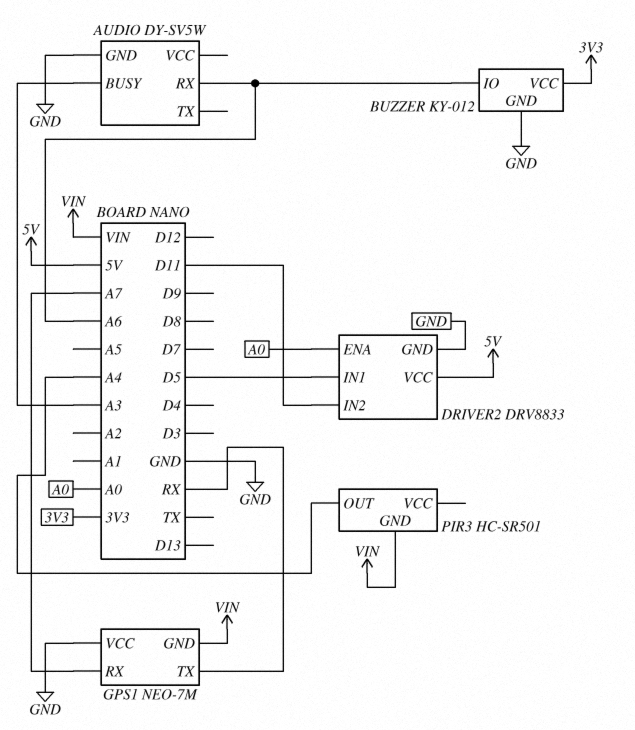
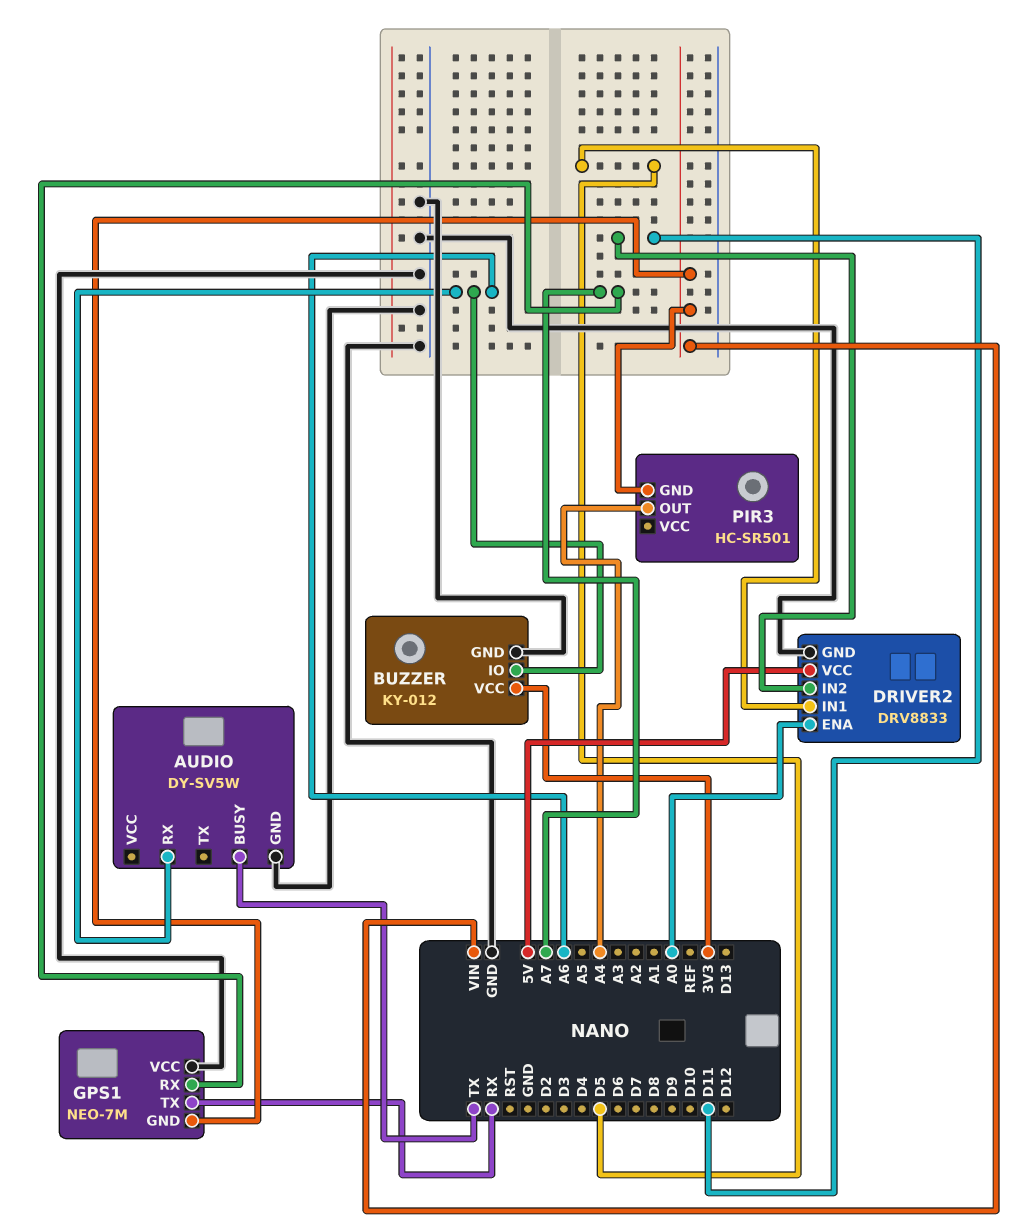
AUDIO pin BUSY: A3 -> TX

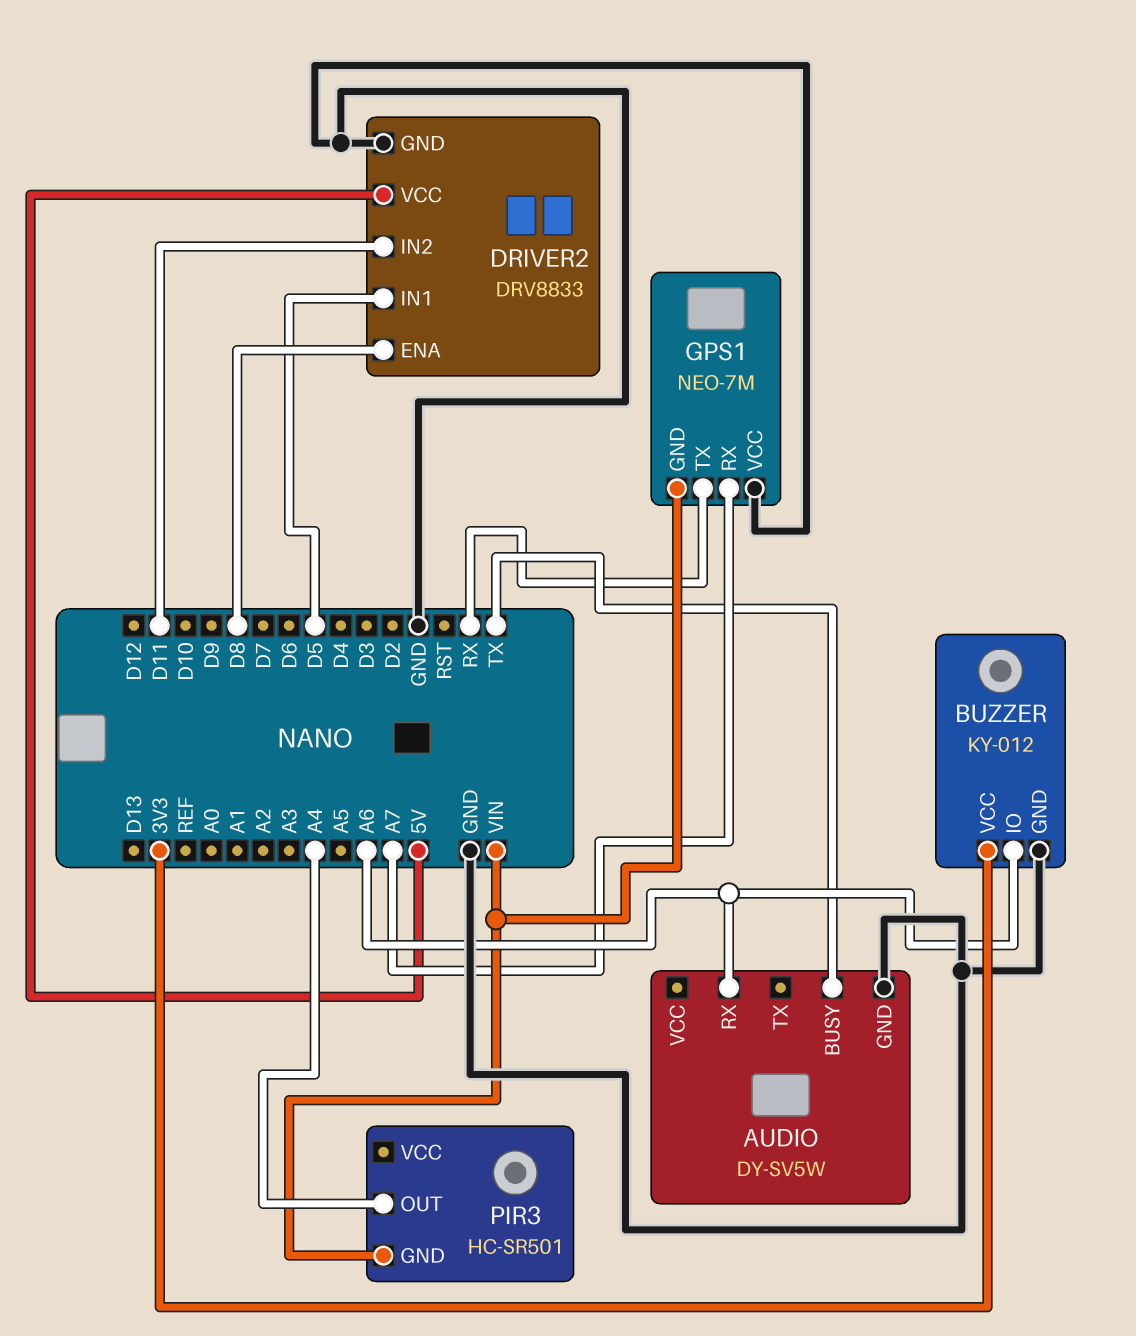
DRIVER2 pin ENA: A0 -> D8

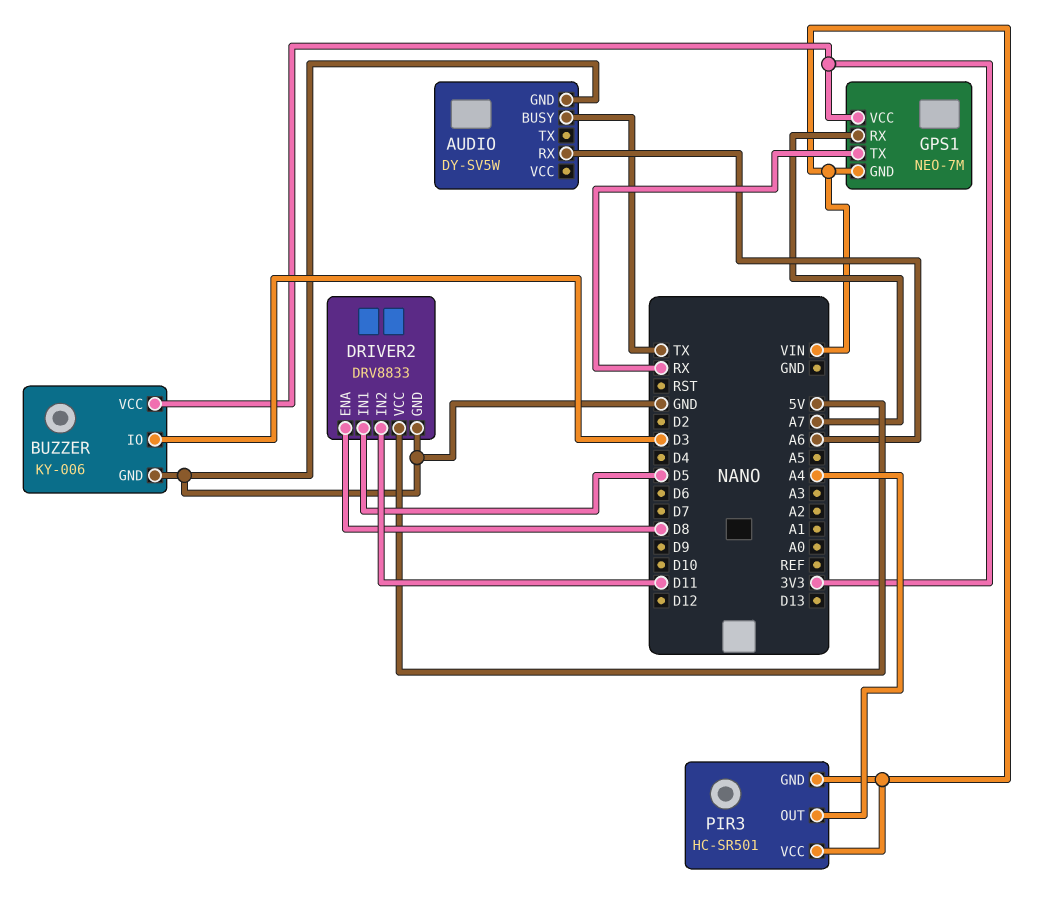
BUZZER: KY-012 -> KY-006
BUZZER pin IO: A6 -> D3
GPS1 pin VCC: GND -> 3V3
PIR3 pin VCC: none -> VIN

